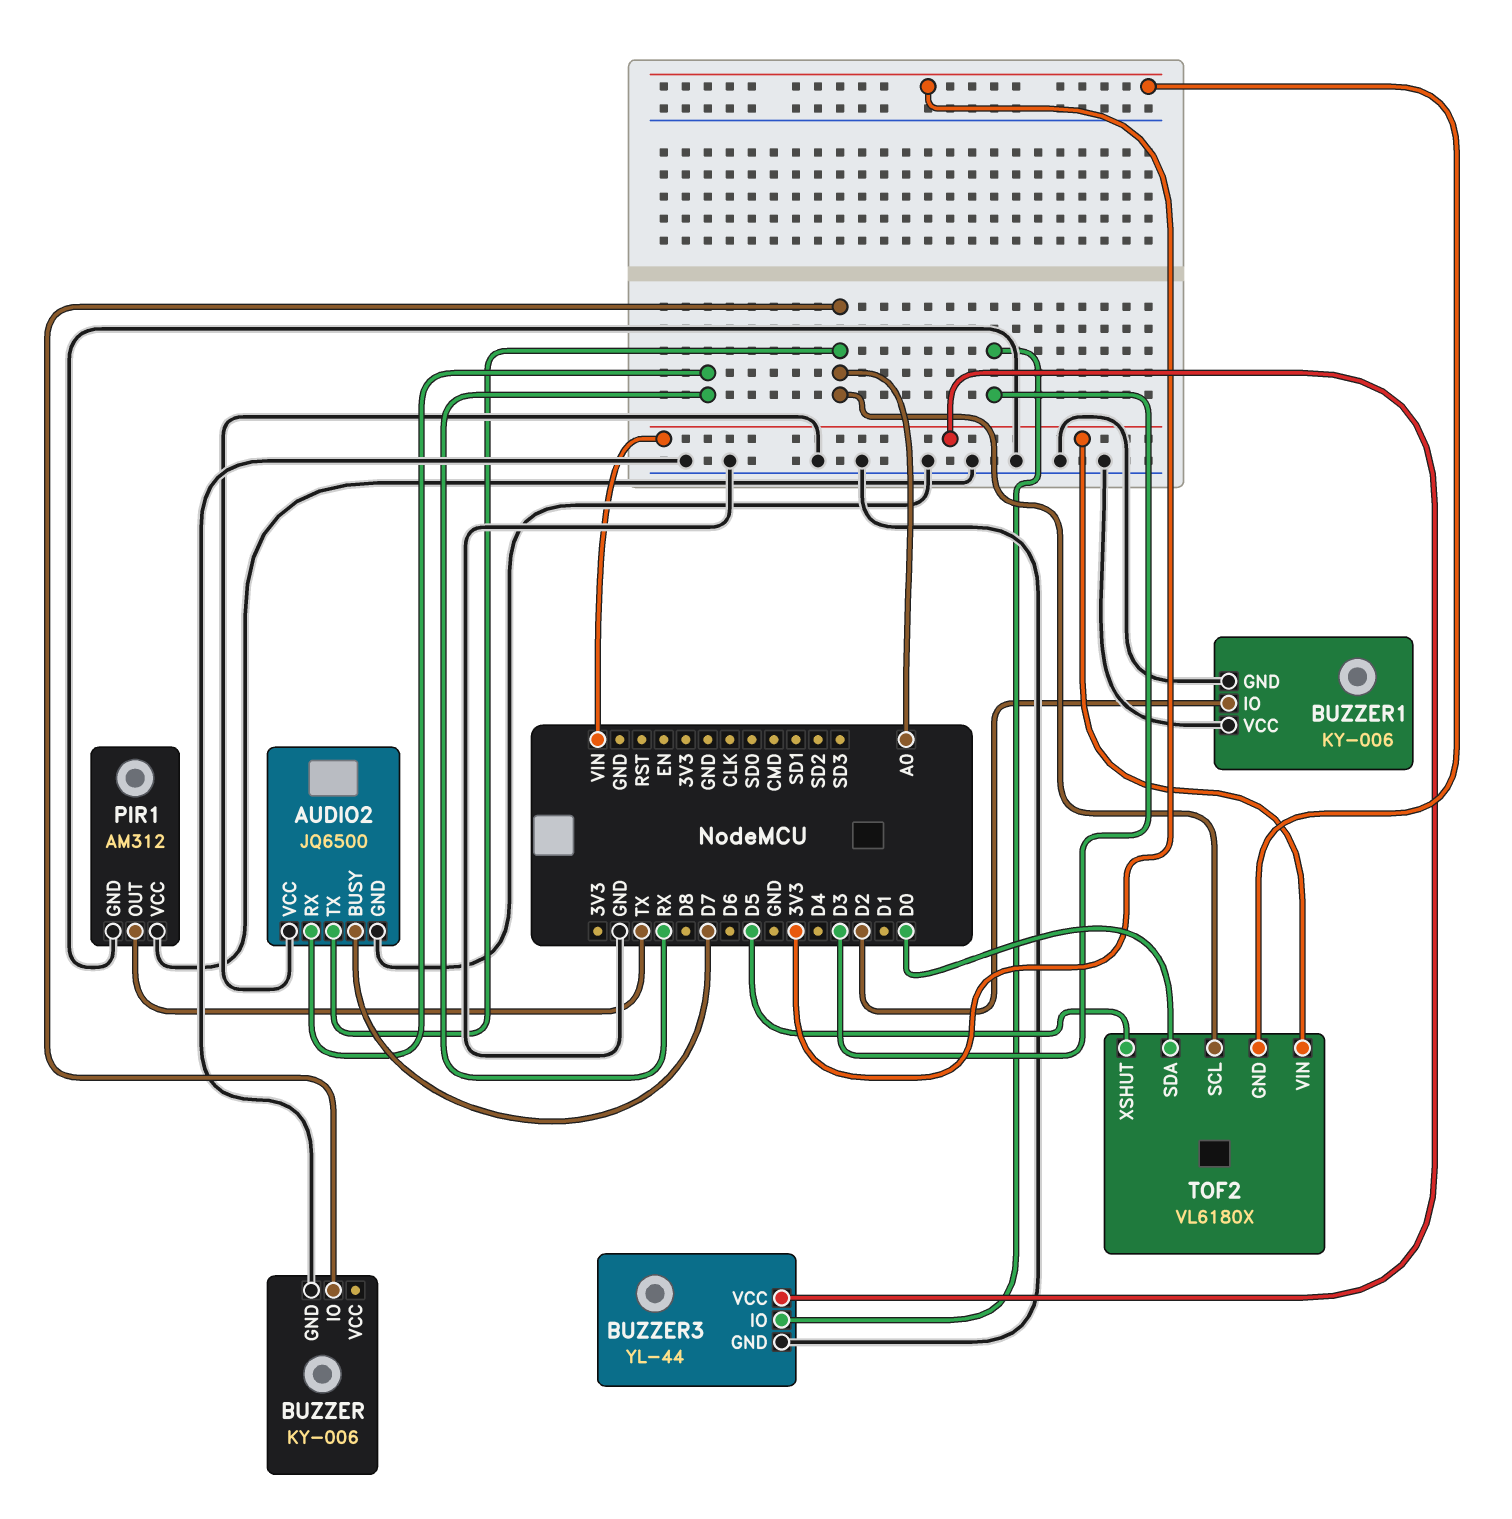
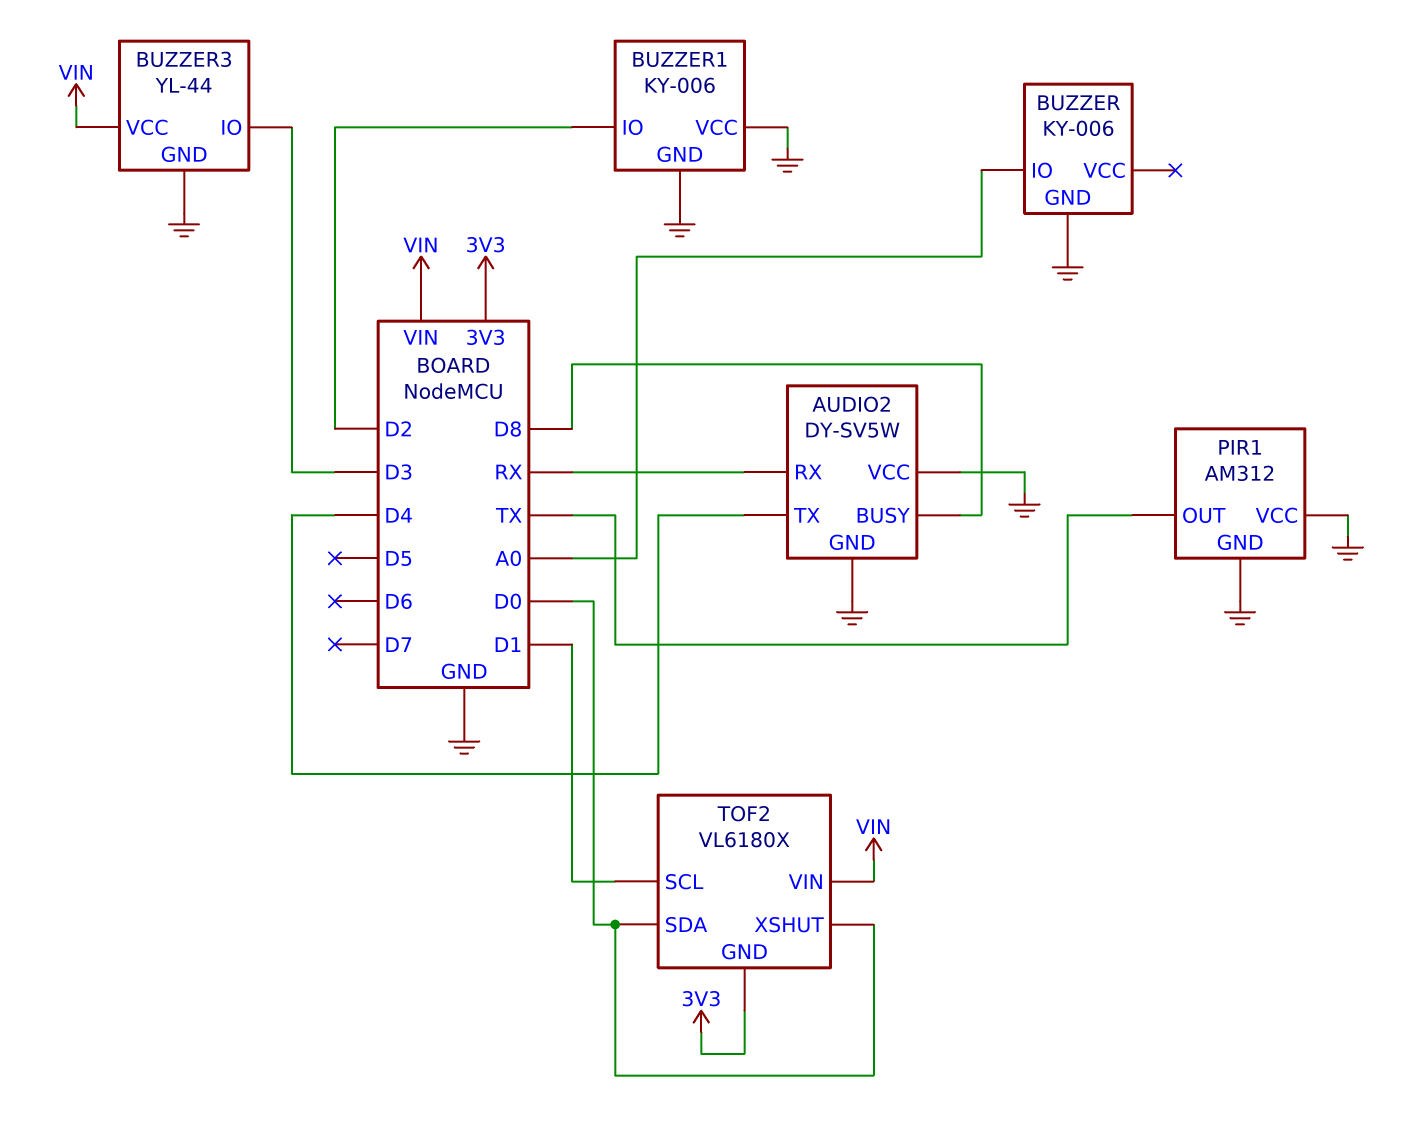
AUDIO2: JQ6500 -> DY-SV5W
AUDIO2 pin BUSY: D7 -> D8
AUDIO2 pin TX: A0 -> D4
TOF2 pin SCL: A0 -> D1
TOF2 pin XSHUT: D5 -> D0

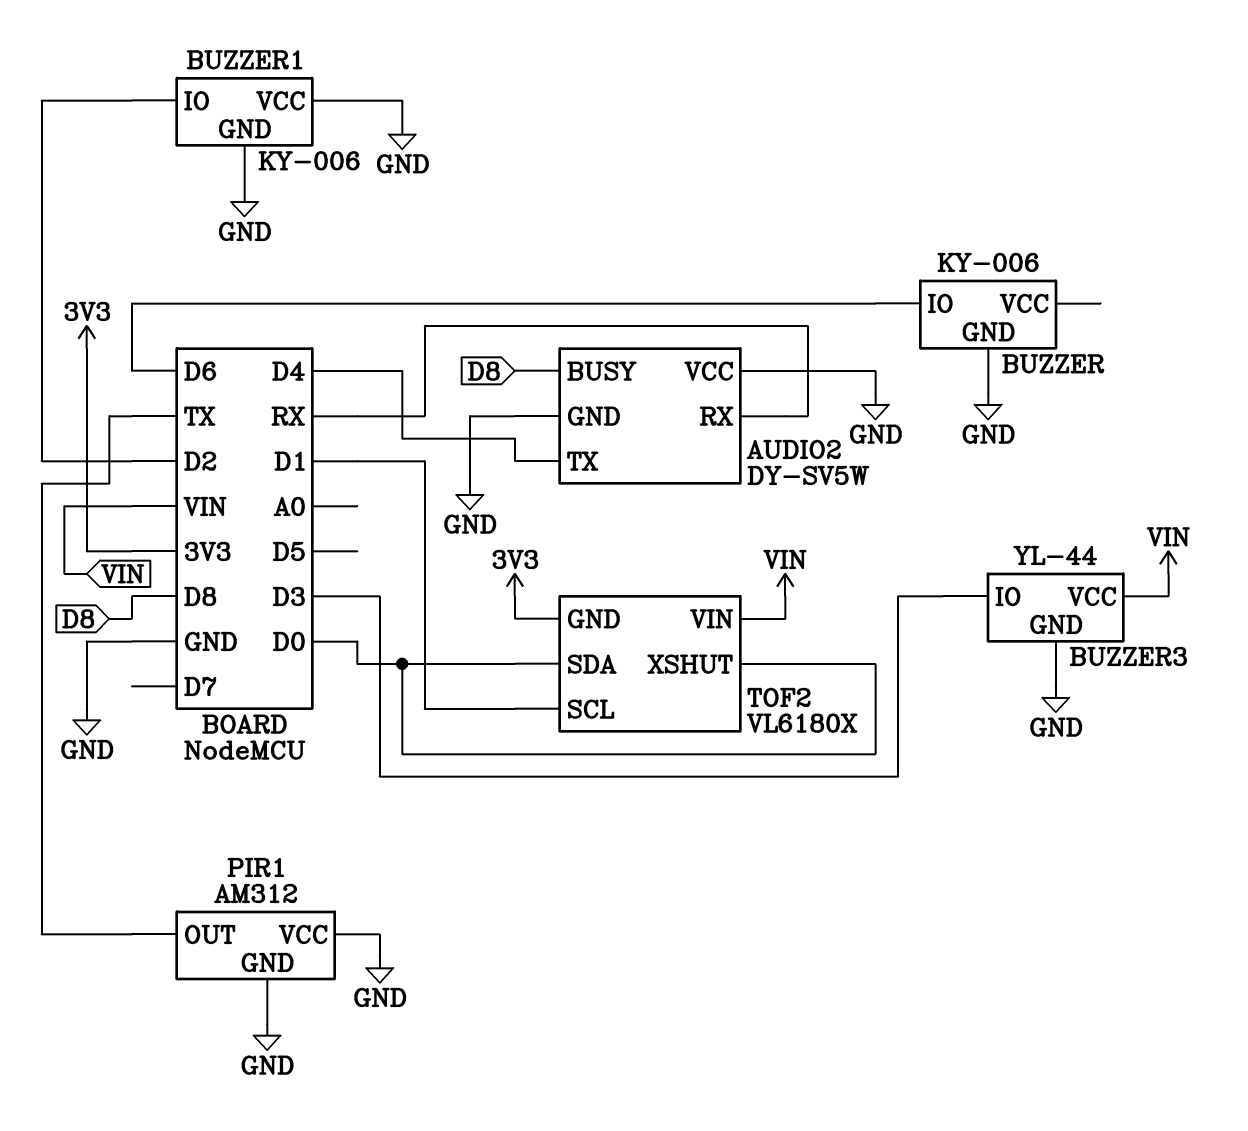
BUZZER pin IO: A0 -> D6

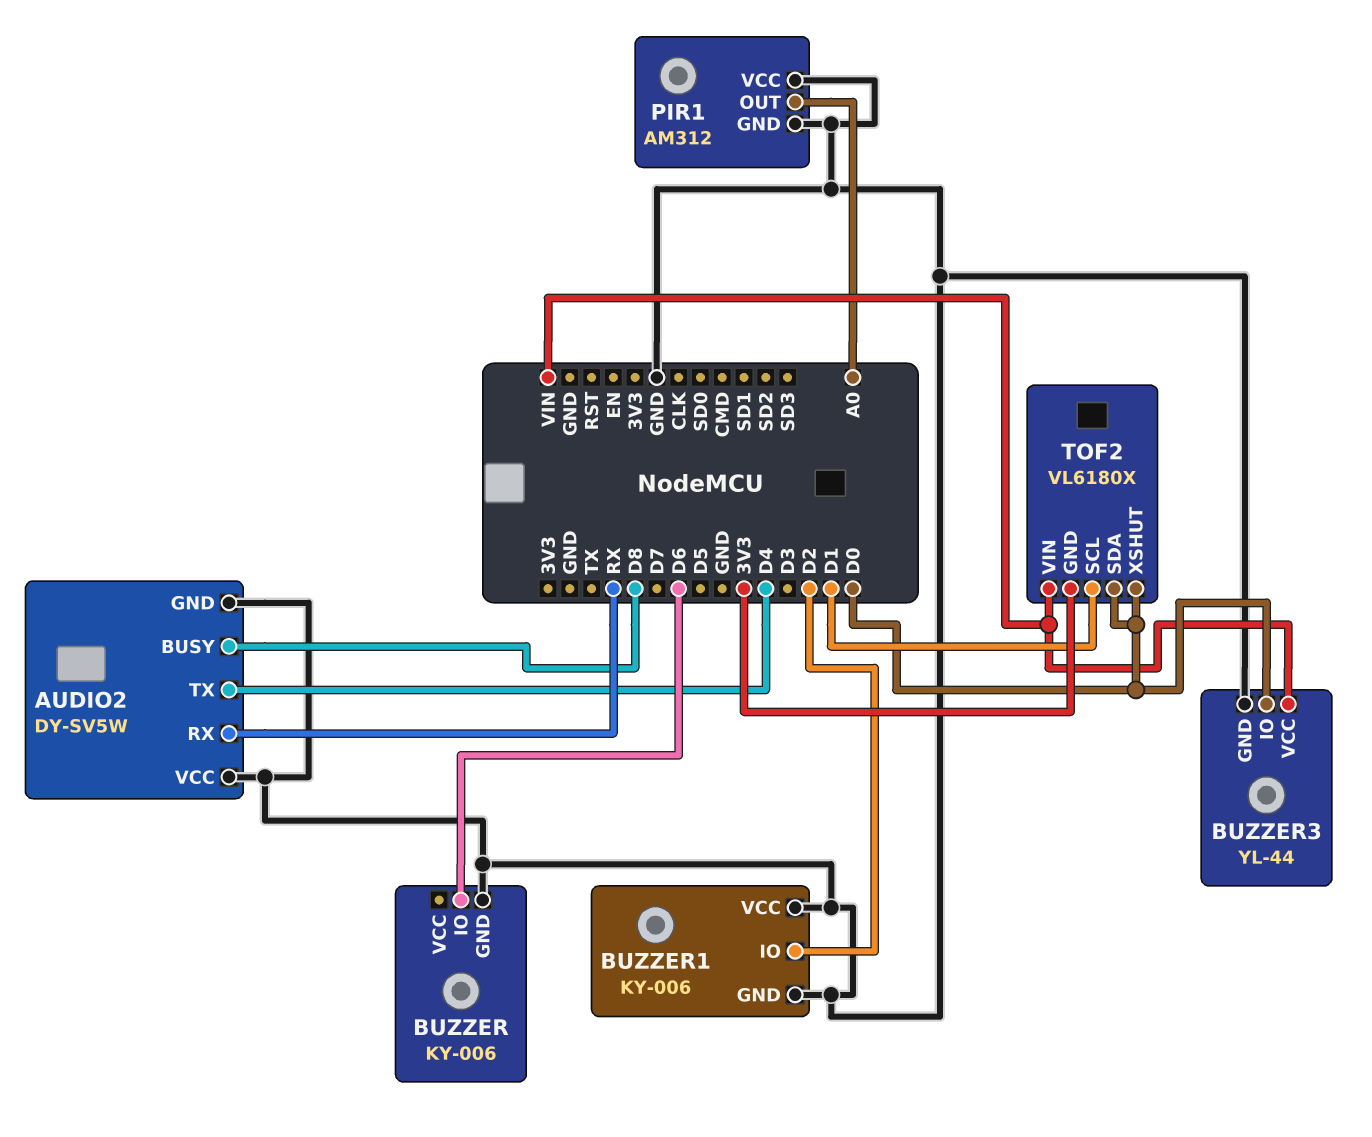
BUZZER3 pin IO: D3 -> D0
PIR1 pin OUT: TX -> A0

